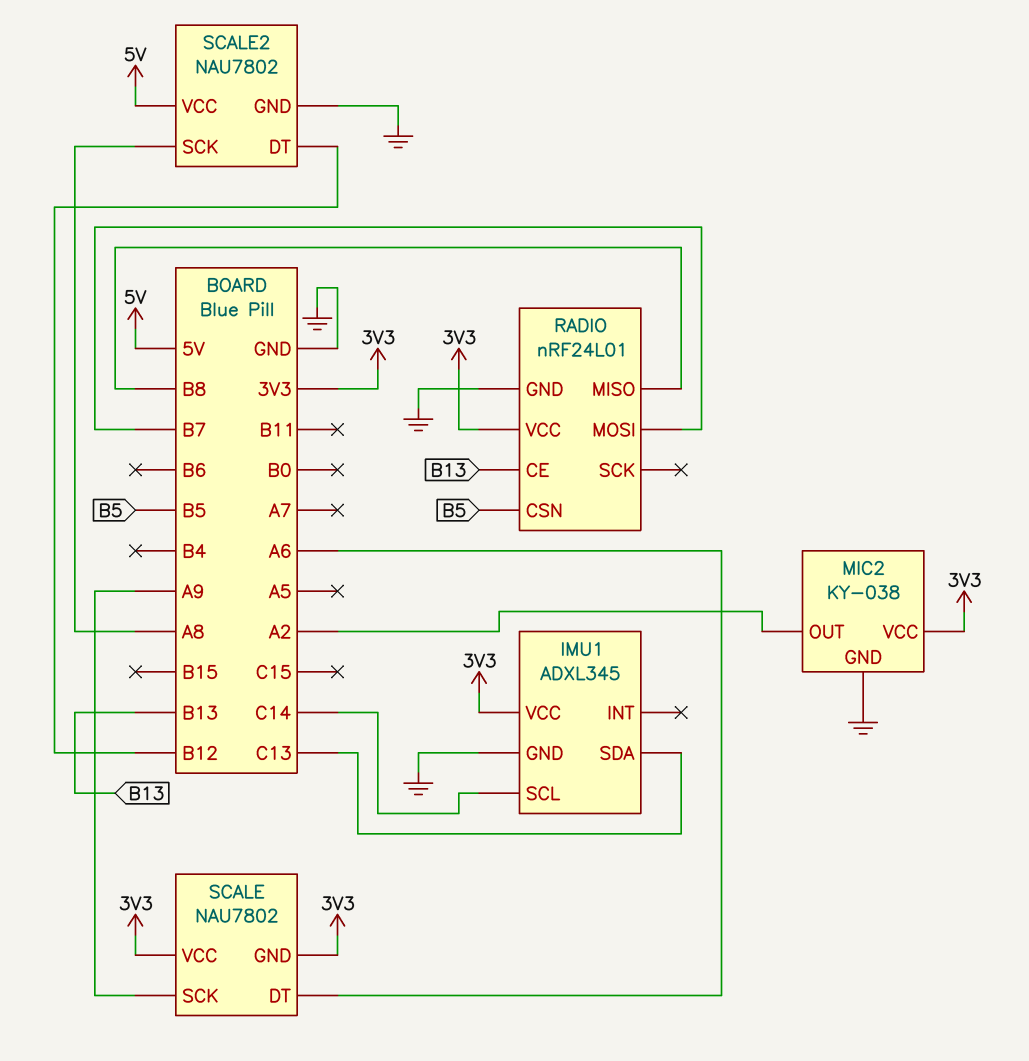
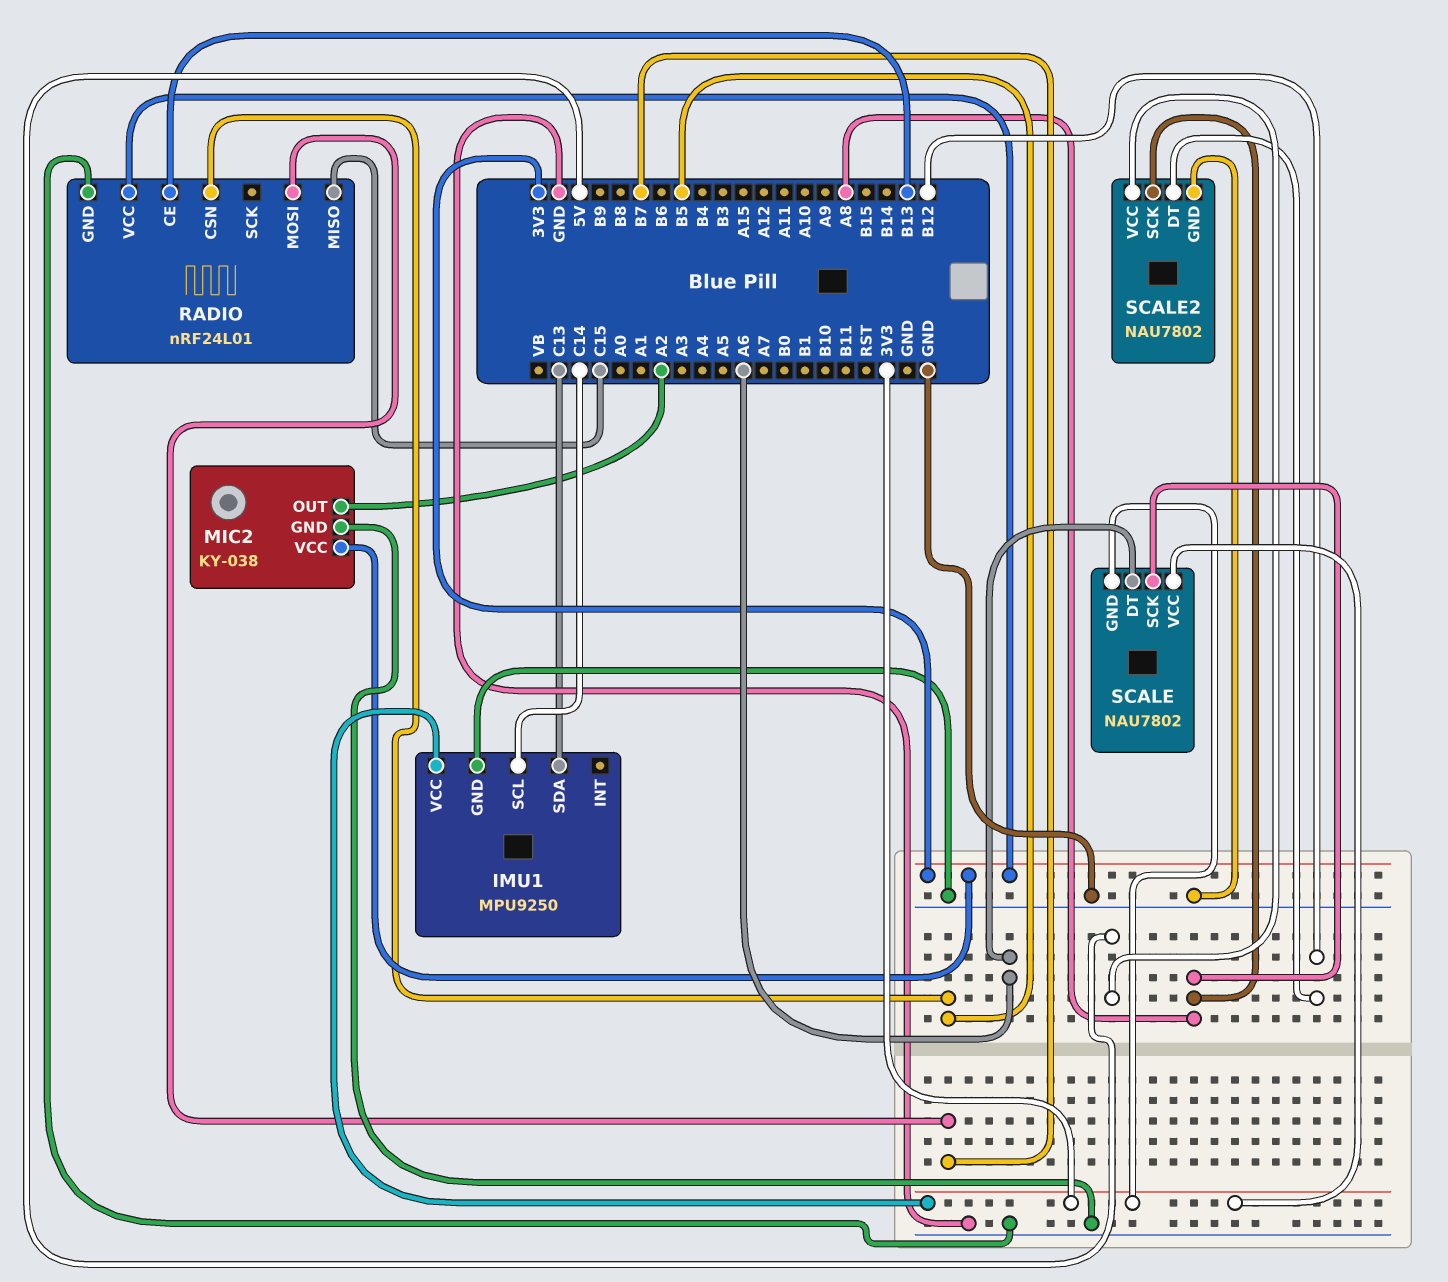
IMU1: ADXL345 -> MPU9250
RADIO pin MISO: B8 -> C15
SCALE pin SCK: A9 -> A8

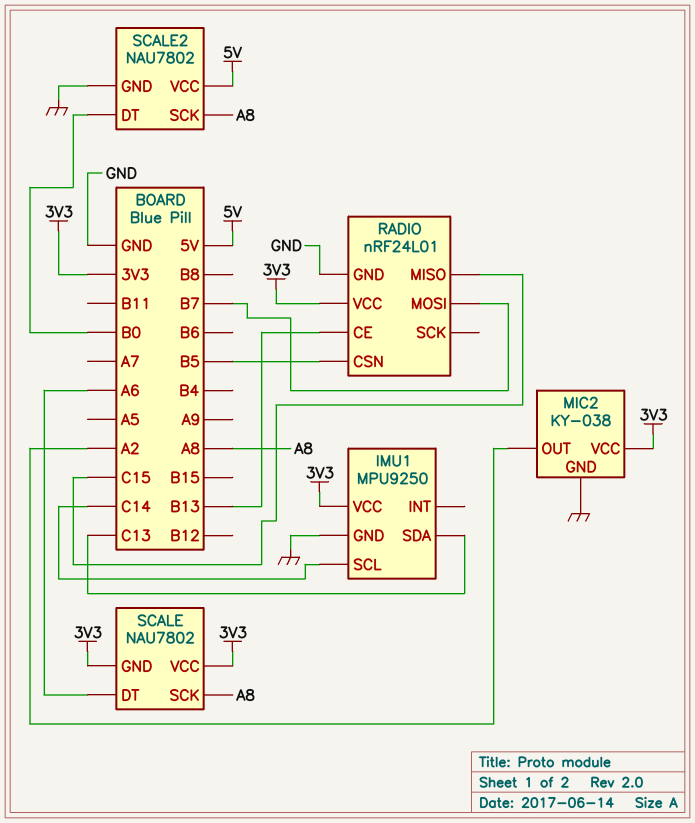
SCALE2 pin DT: B12 -> B0

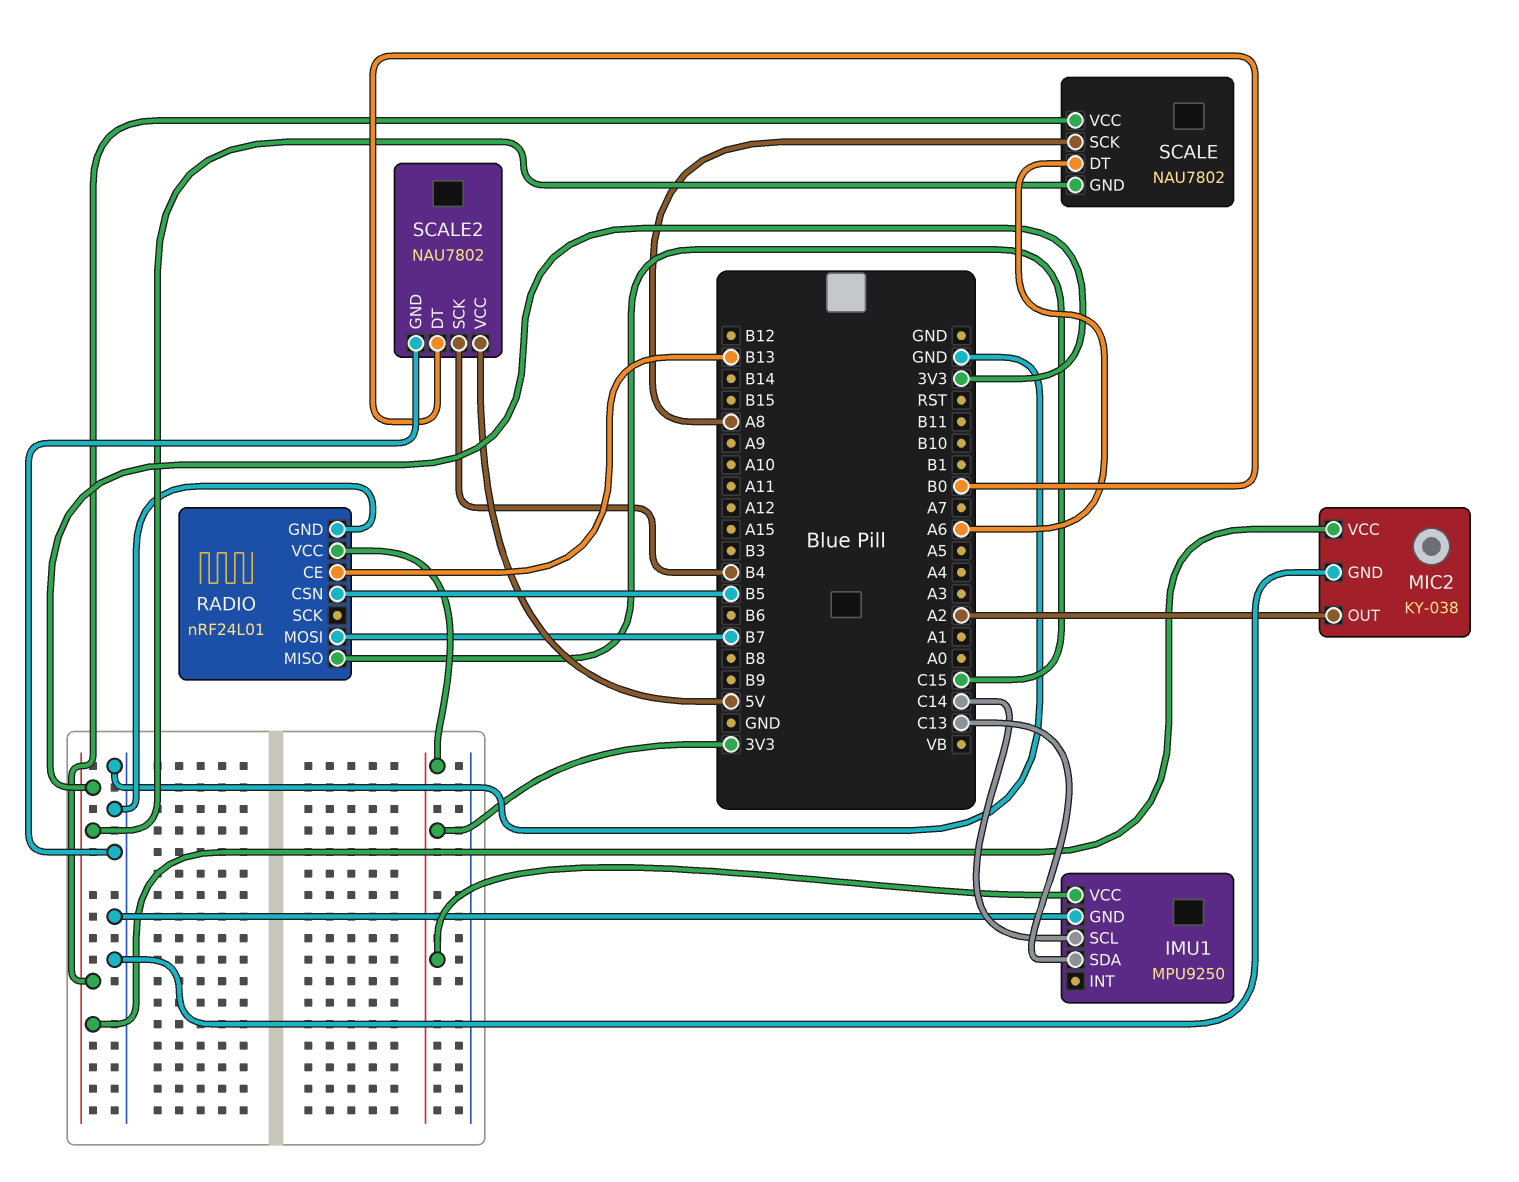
SCALE2 pin SCK: A8 -> B4

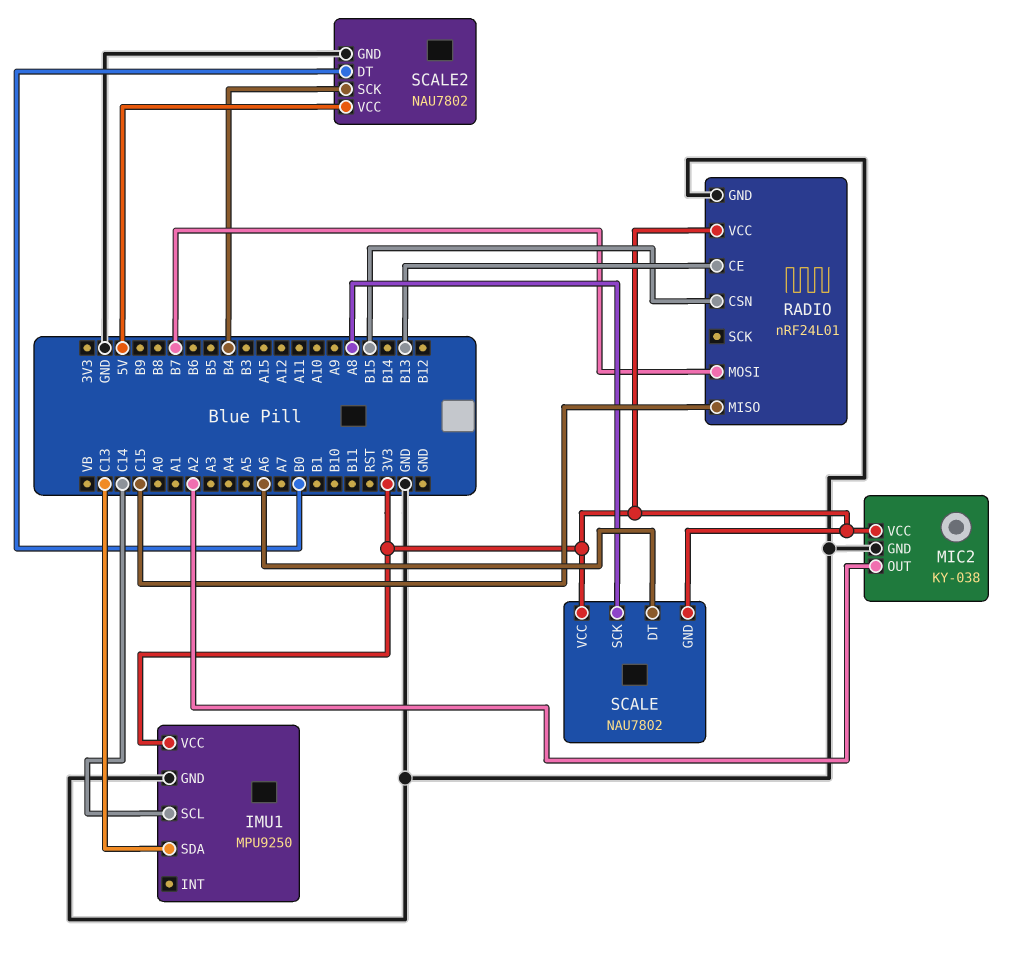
RADIO pin CSN: B5 -> B15

